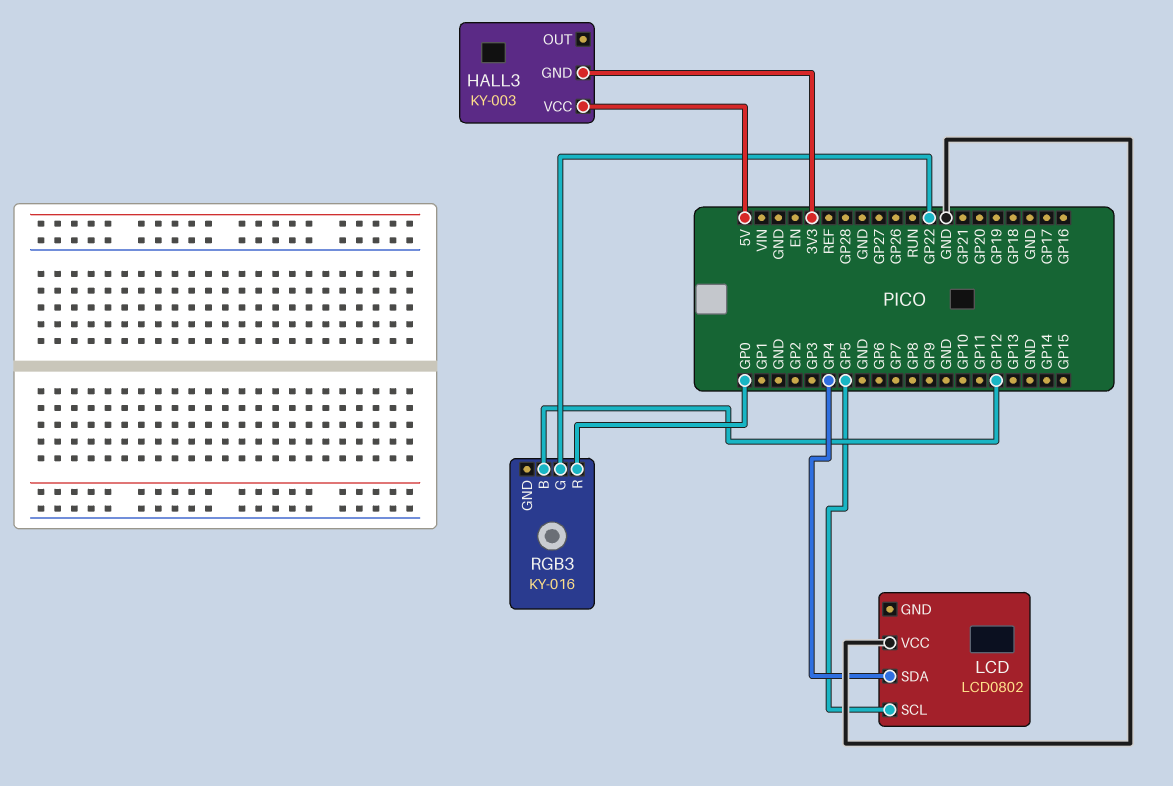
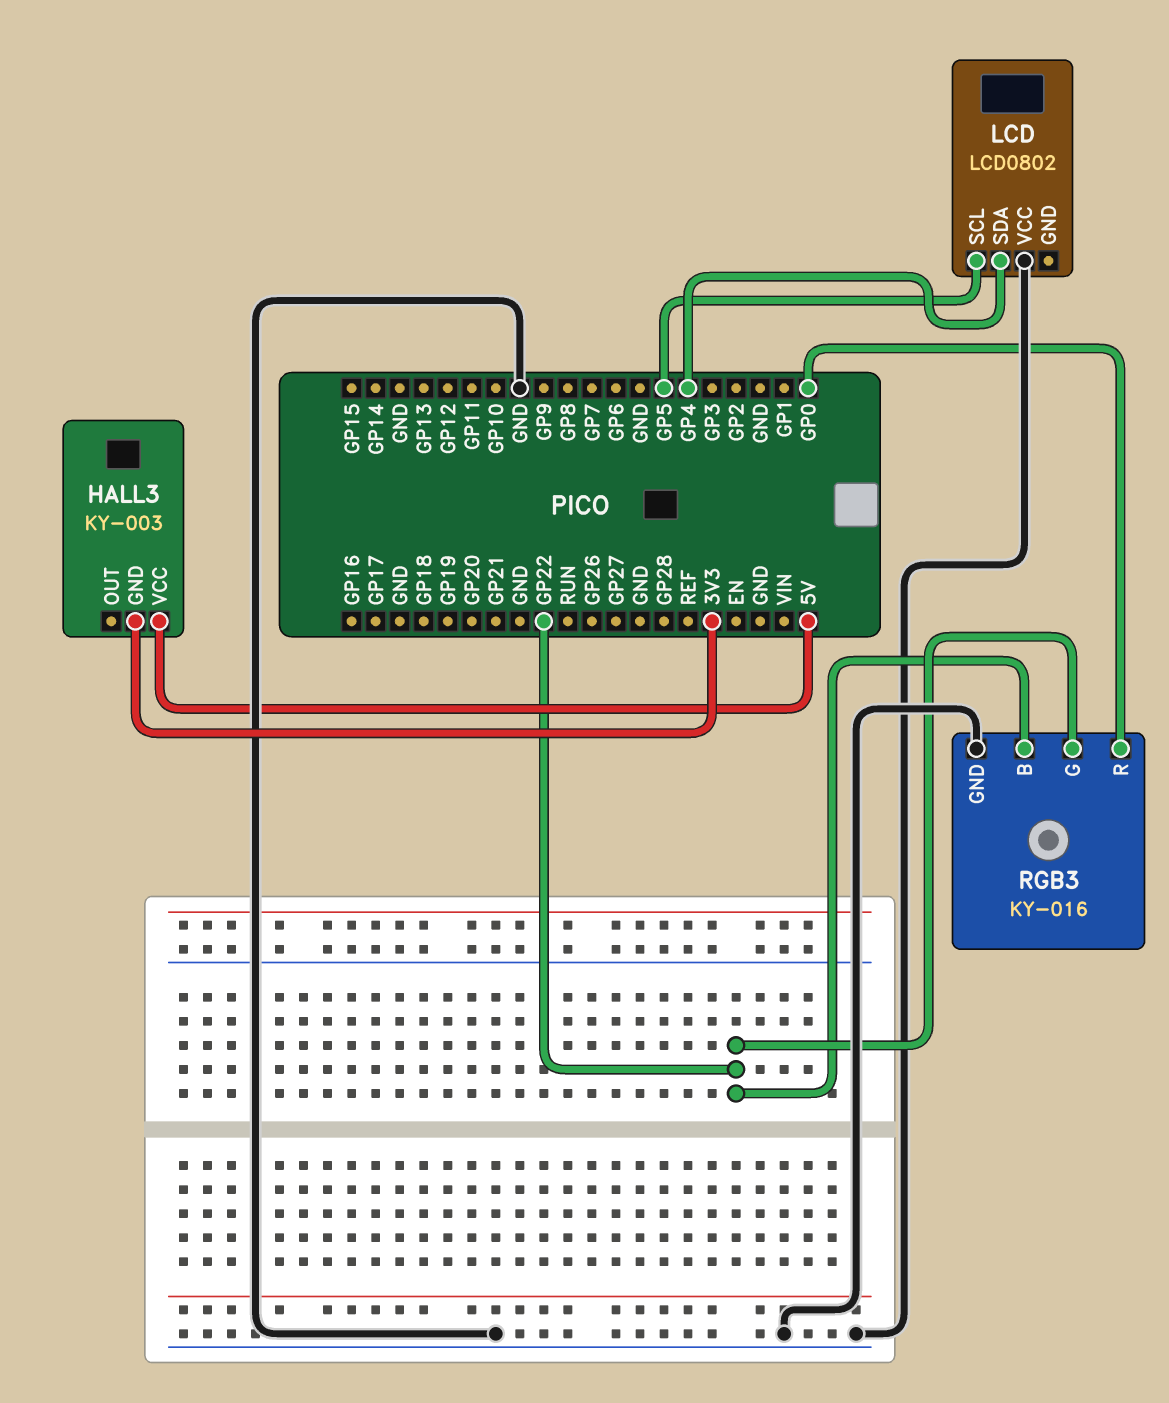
RGB3 pin B: GP12 -> GP22
RGB3 pin GND: none -> GND

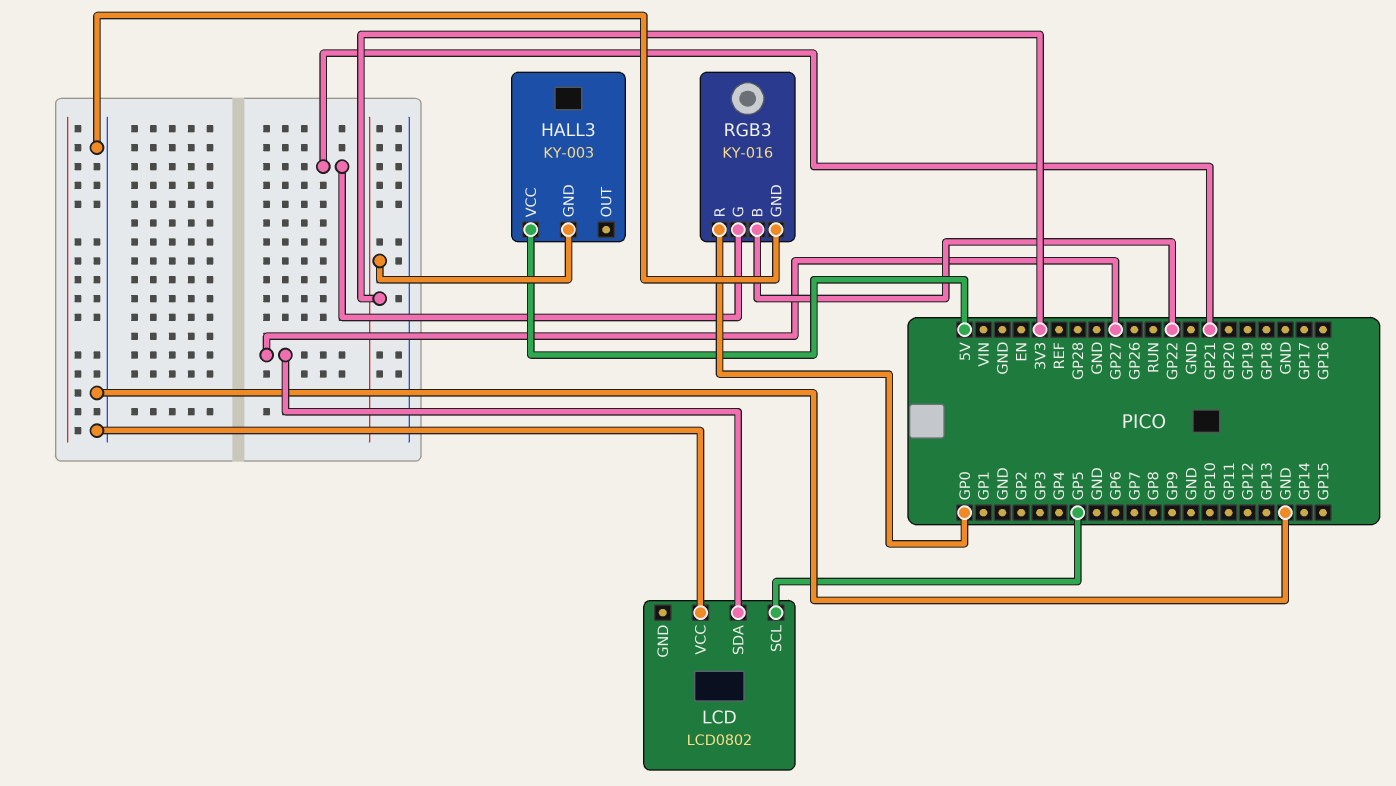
LCD pin SDA: GP4 -> GP27
RGB3 pin G: GP22 -> GP21

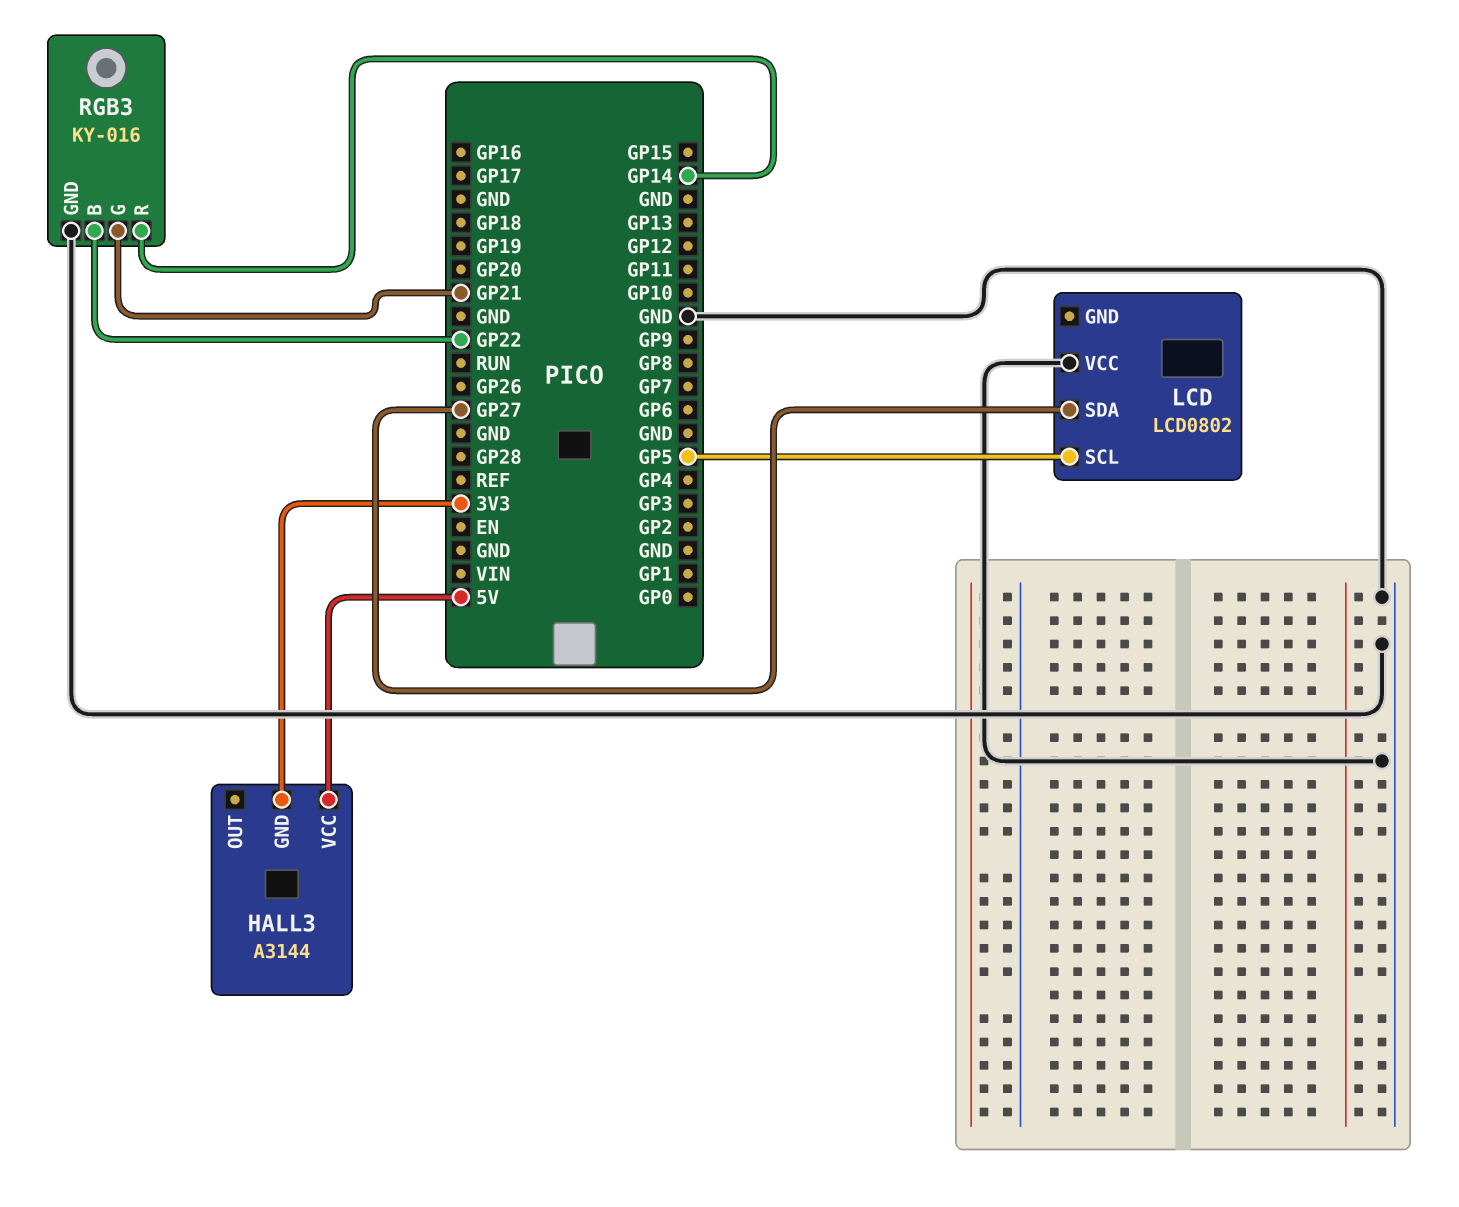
HALL3: KY-003 -> A3144
RGB3 pin R: GP0 -> GP14

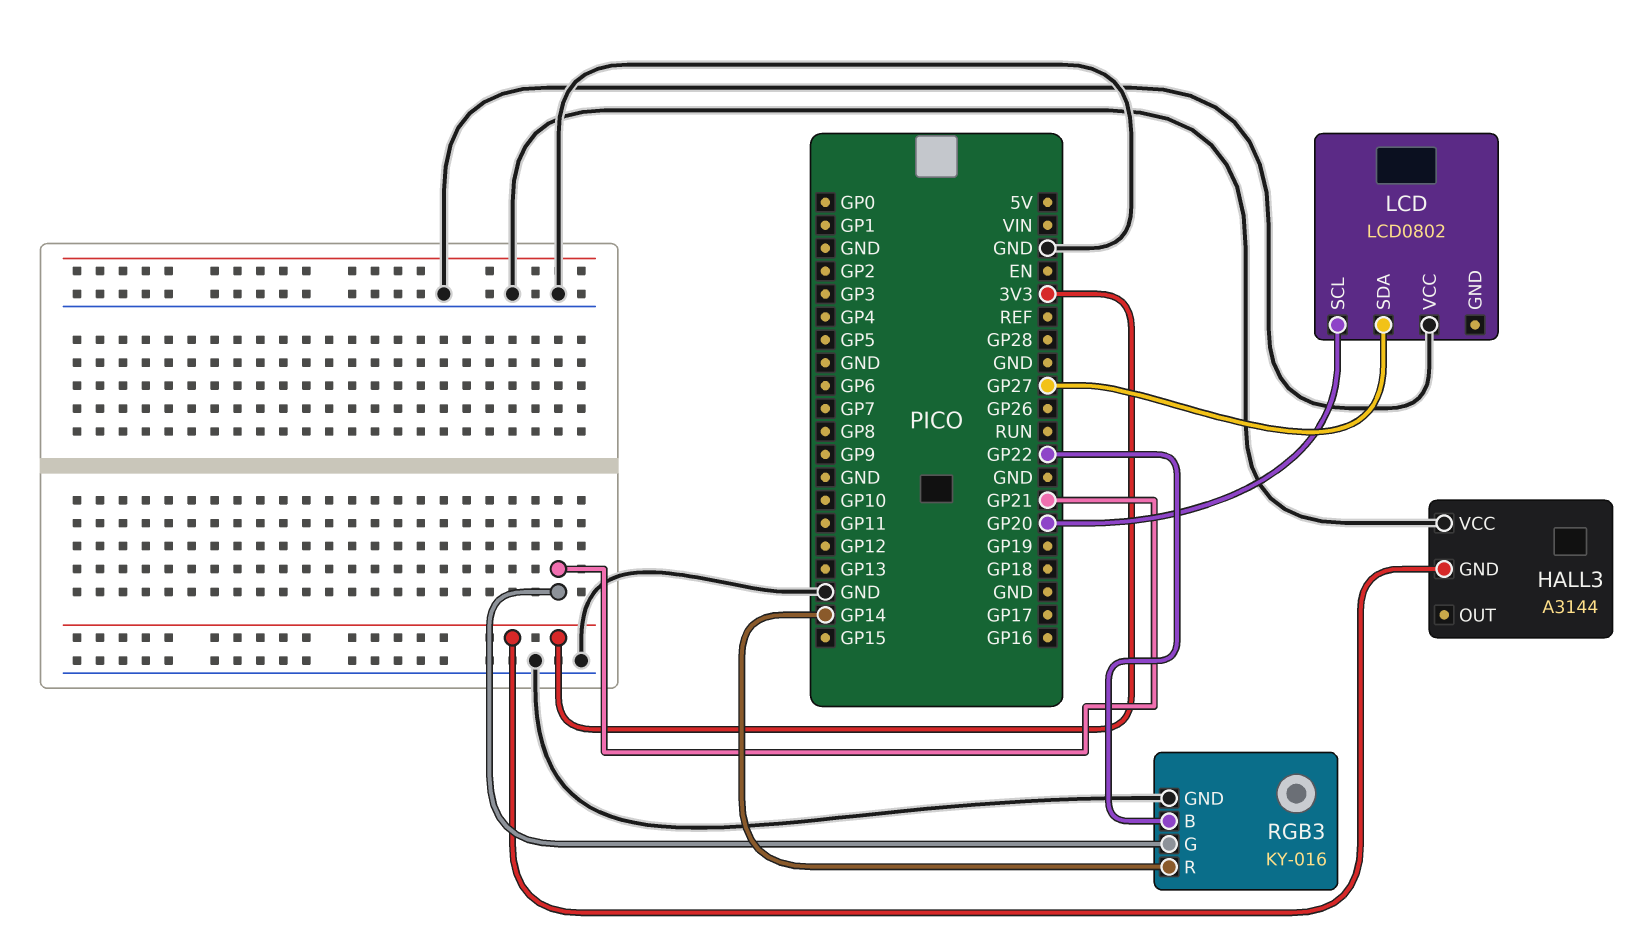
HALL3 pin VCC: 5V -> GND
LCD pin SCL: GP5 -> GP20

